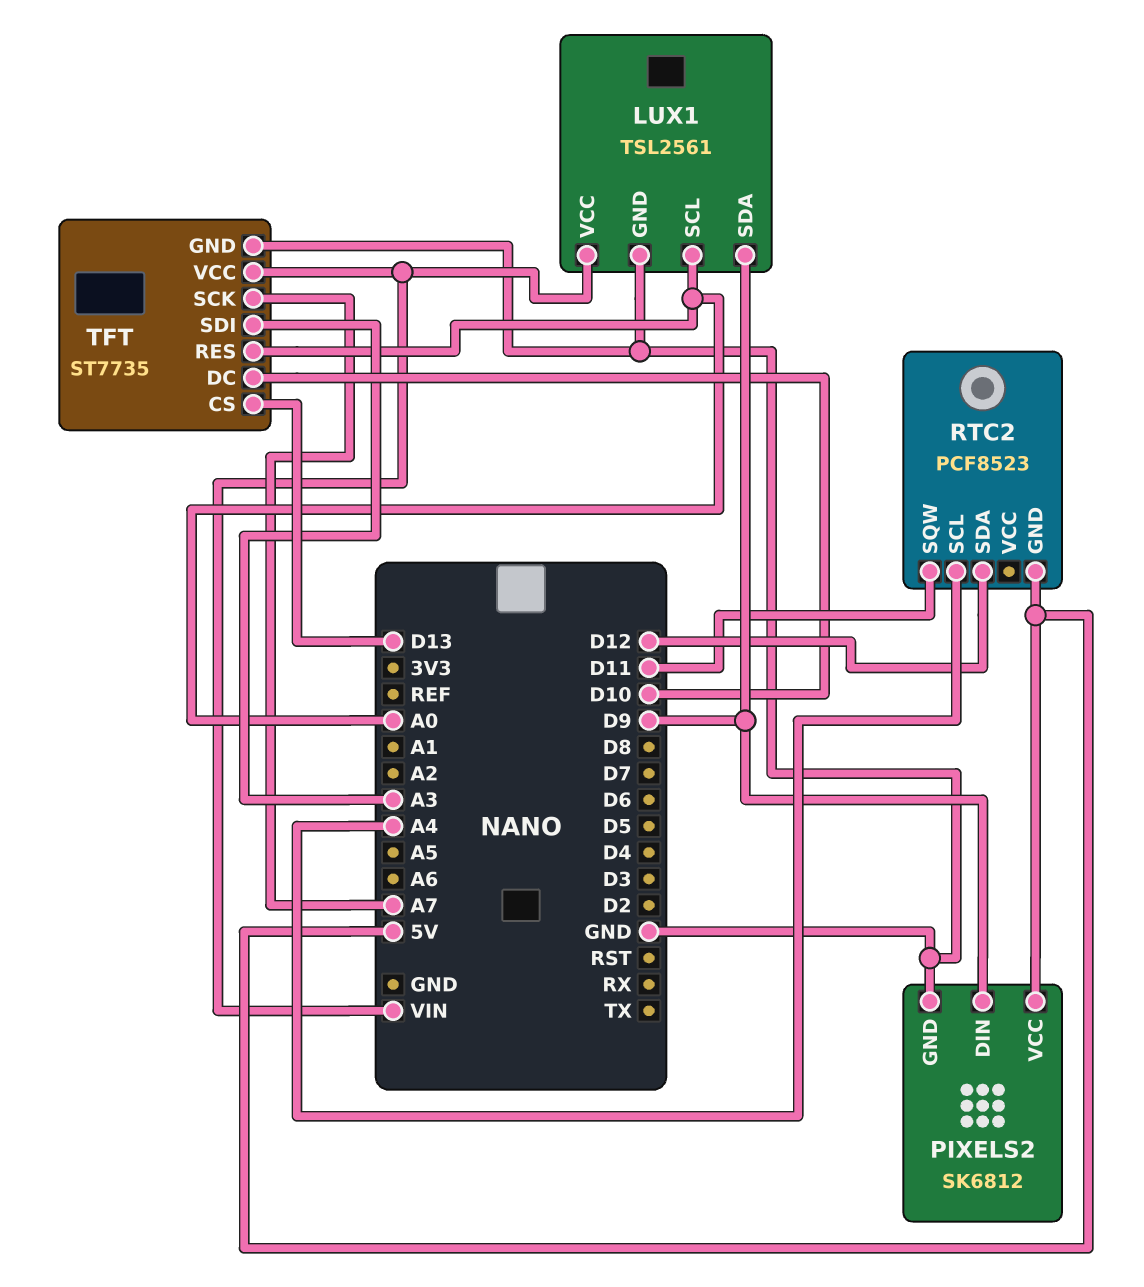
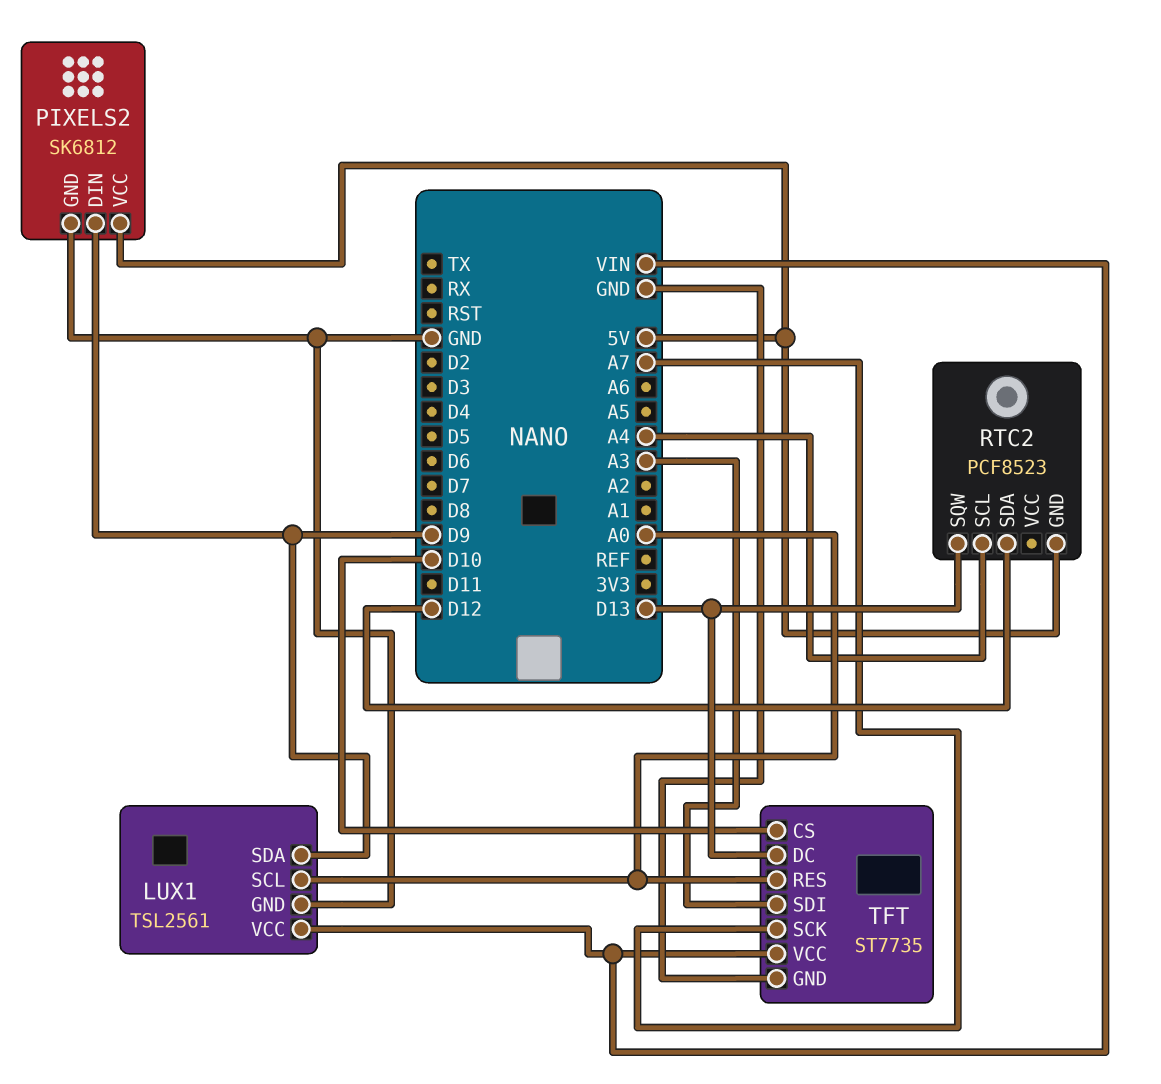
RTC2 pin SQW: D11 -> D13
TFT pin CS: D13 -> D10
TFT pin DC: D10 -> D13

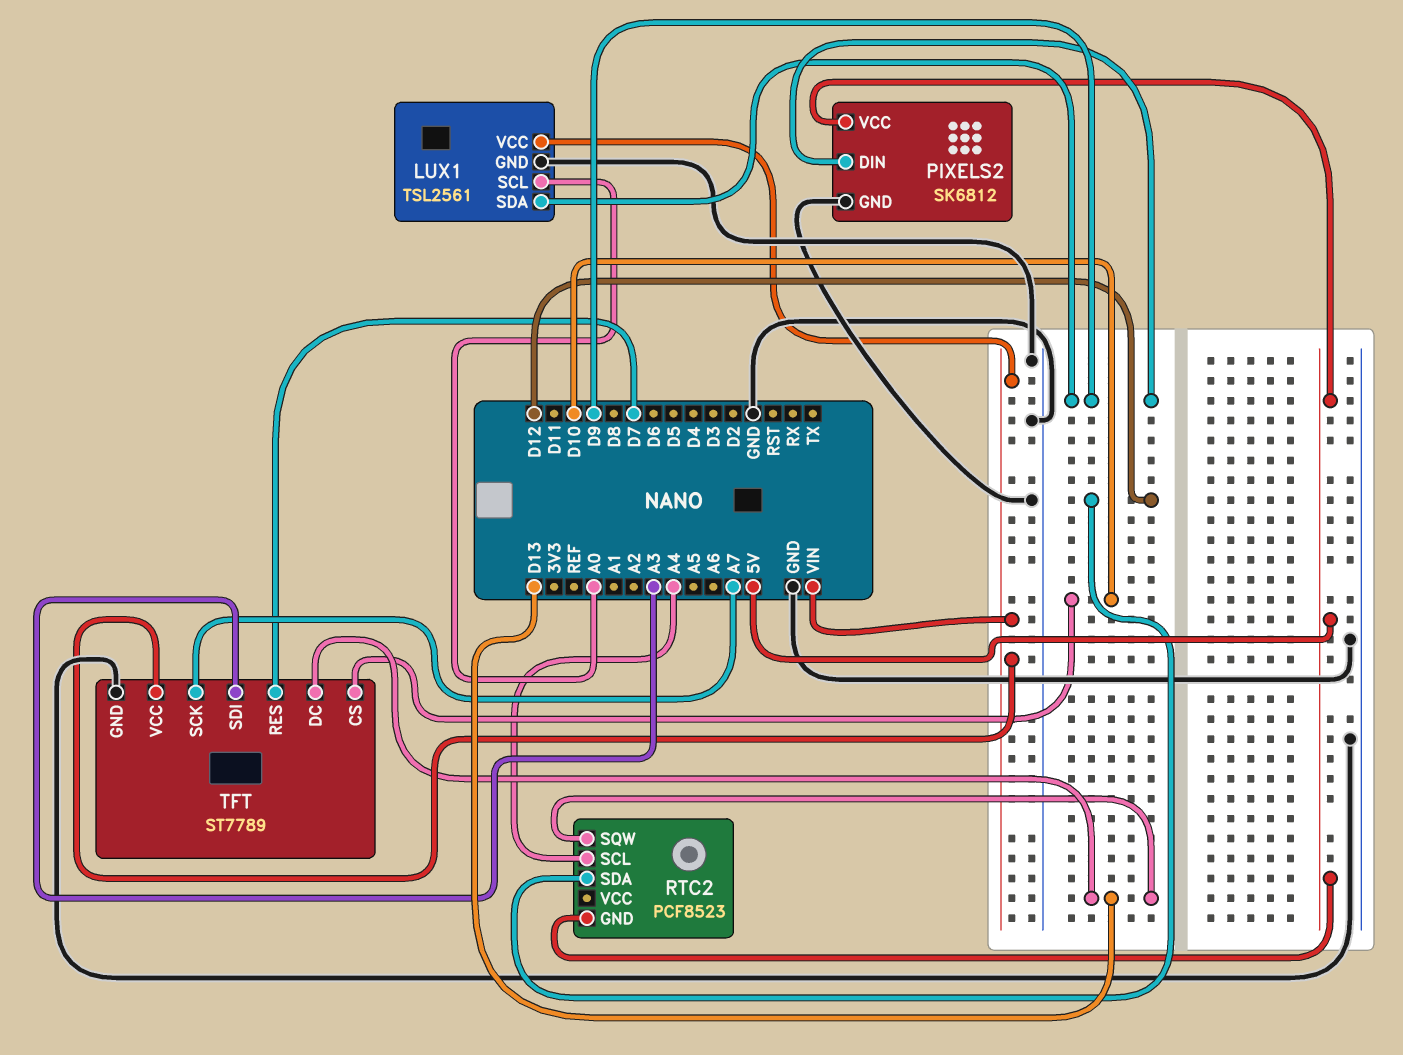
TFT: ST7735 -> ST7789
TFT pin RES: A0 -> D7

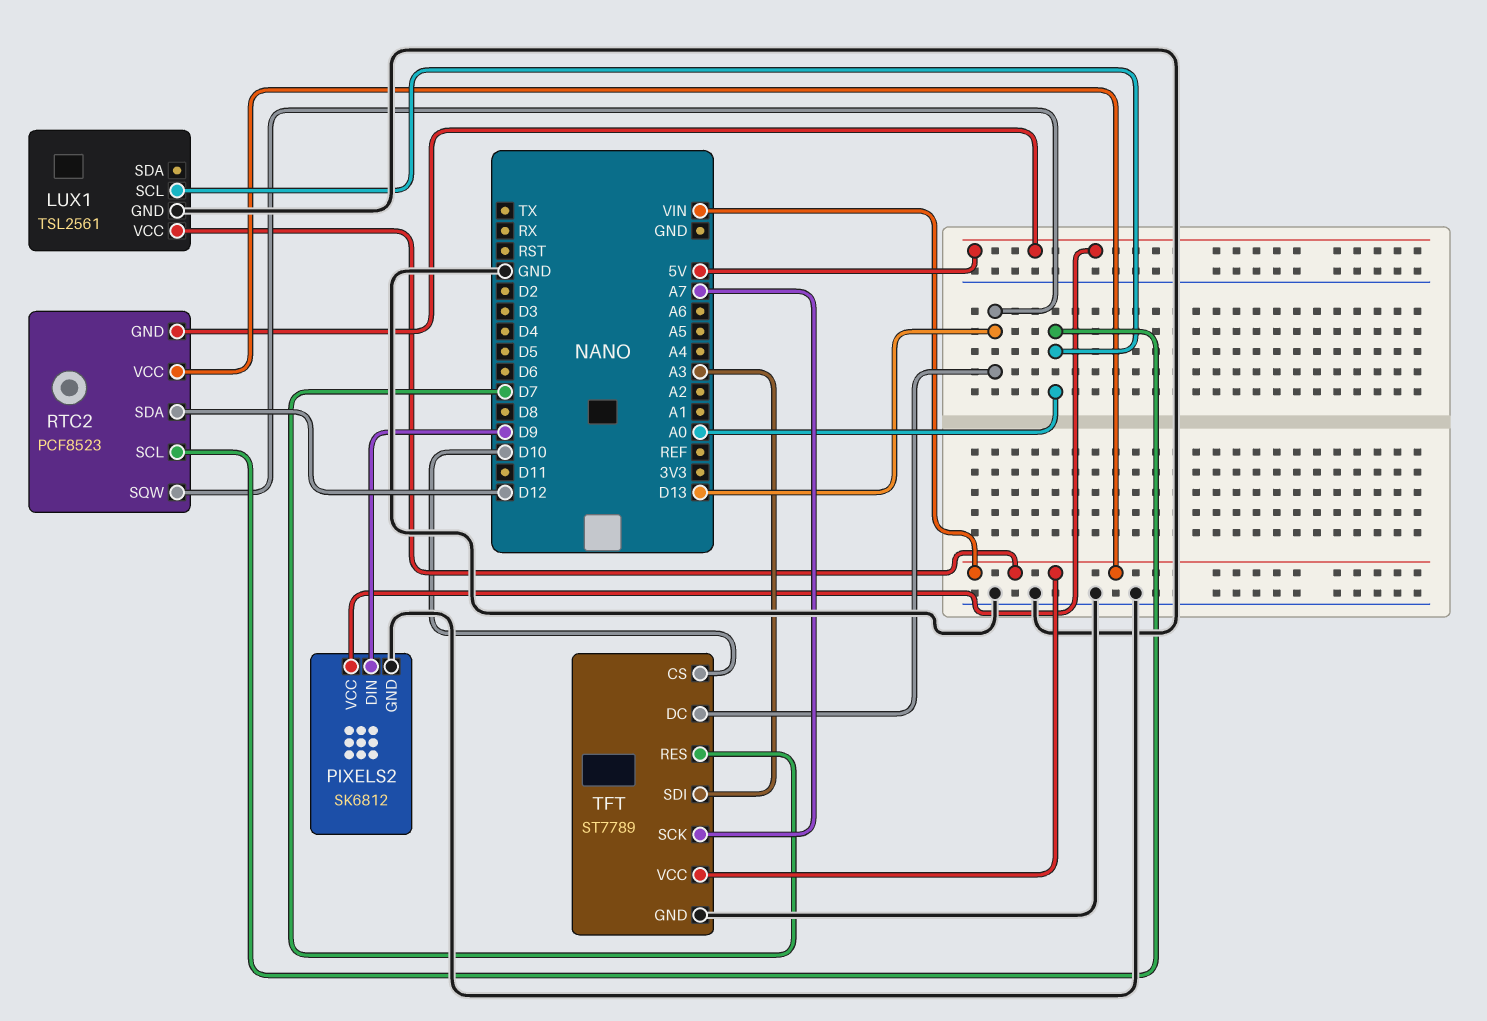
LUX1 pin SDA: D9 -> none
RTC2 pin SCL: A4 -> A0
RTC2 pin VCC: none -> VIN

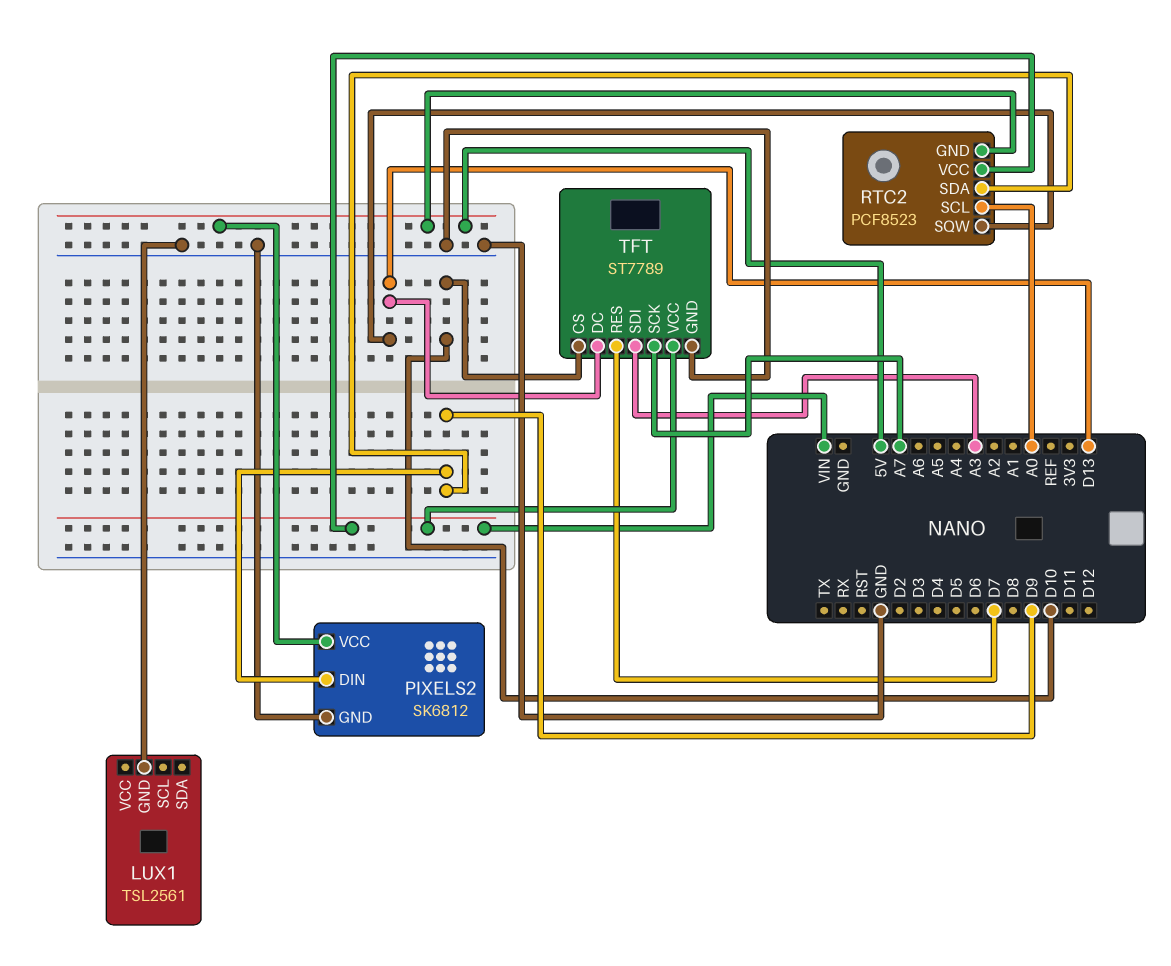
LUX1 pin SCL: A0 -> none
LUX1 pin VCC: VIN -> none
RTC2 pin SDA: D12 -> D9

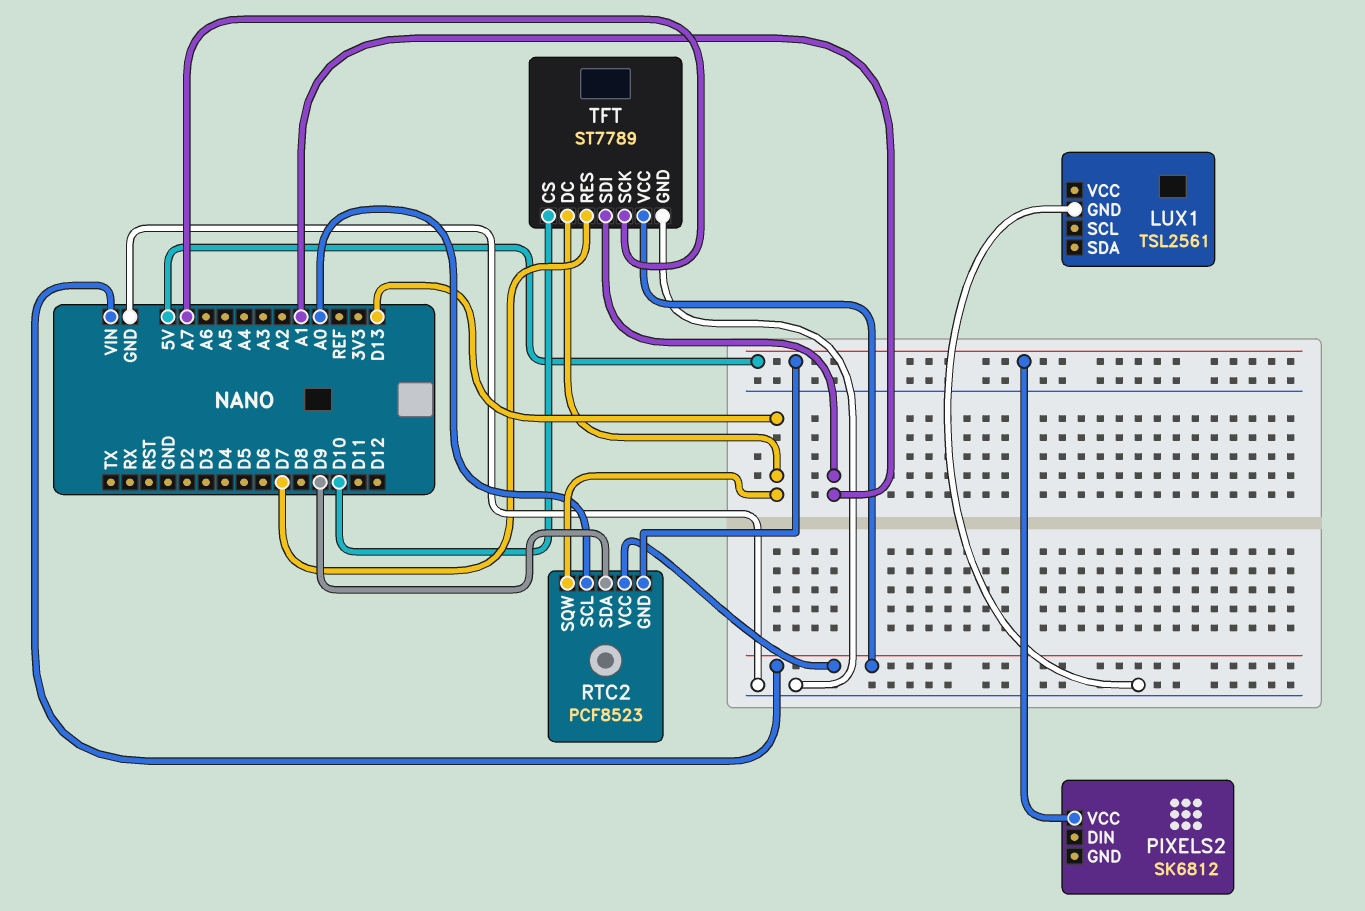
PIXELS2 pin DIN: D9 -> none
PIXELS2 pin GND: GND -> none
TFT pin SDI: A3 -> A1

